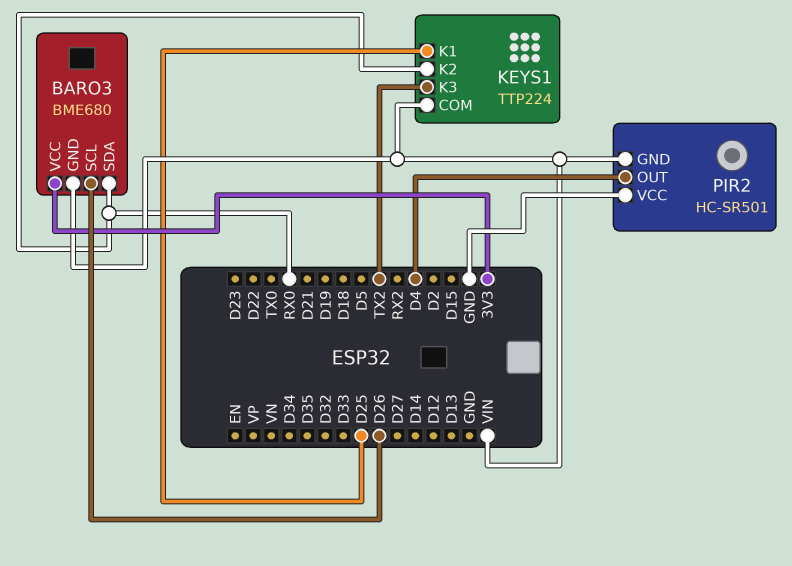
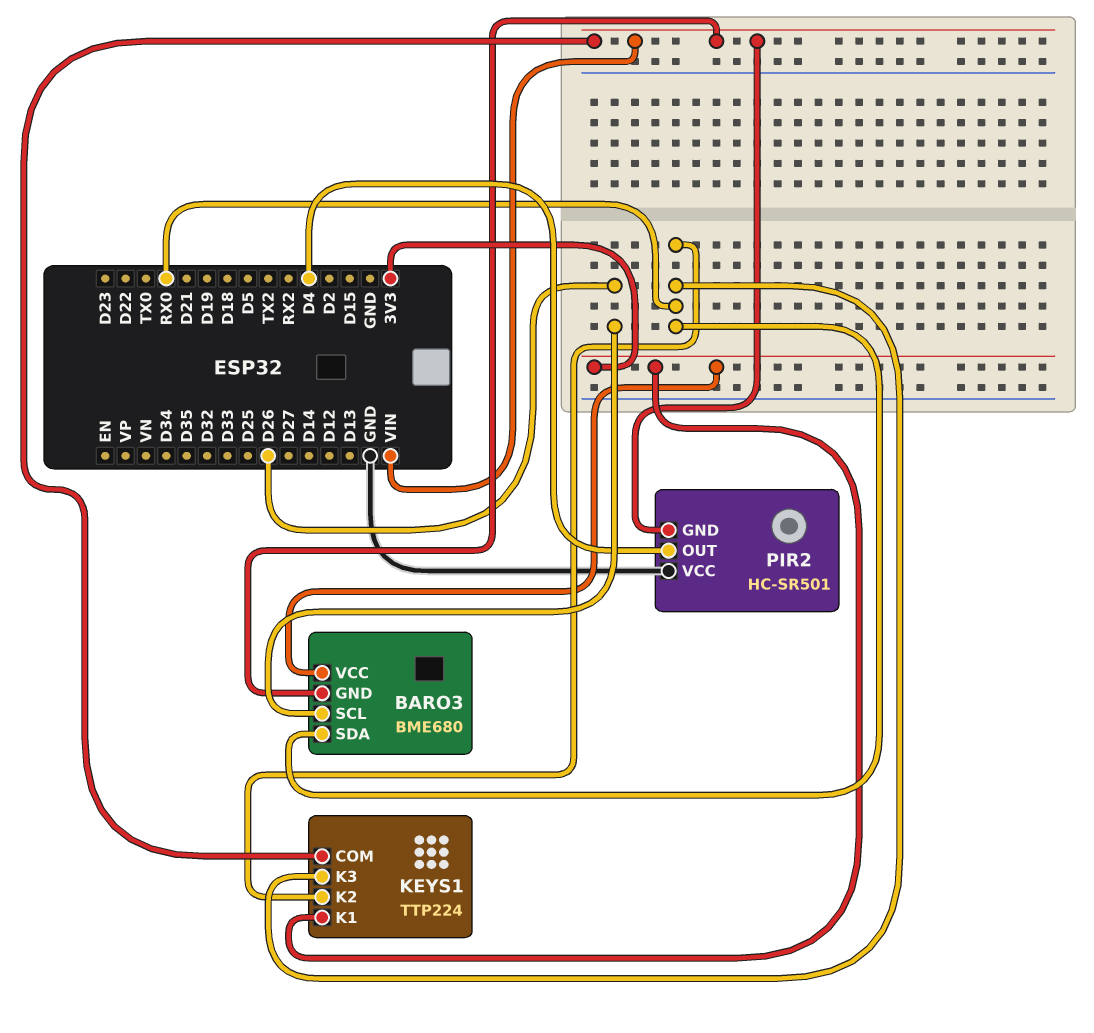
KEYS1 pin K1: D25 -> 3V3
KEYS1 pin K3: TX2 -> RX0

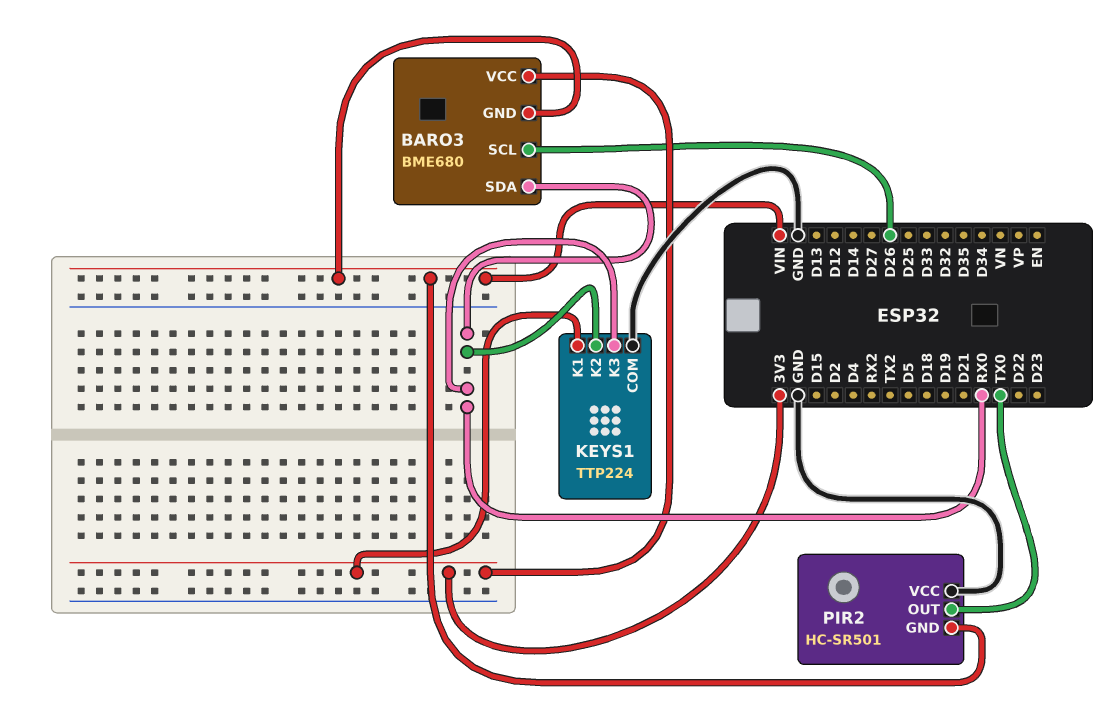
KEYS1 pin COM: VIN -> GND
PIR2 pin OUT: D4 -> TX0

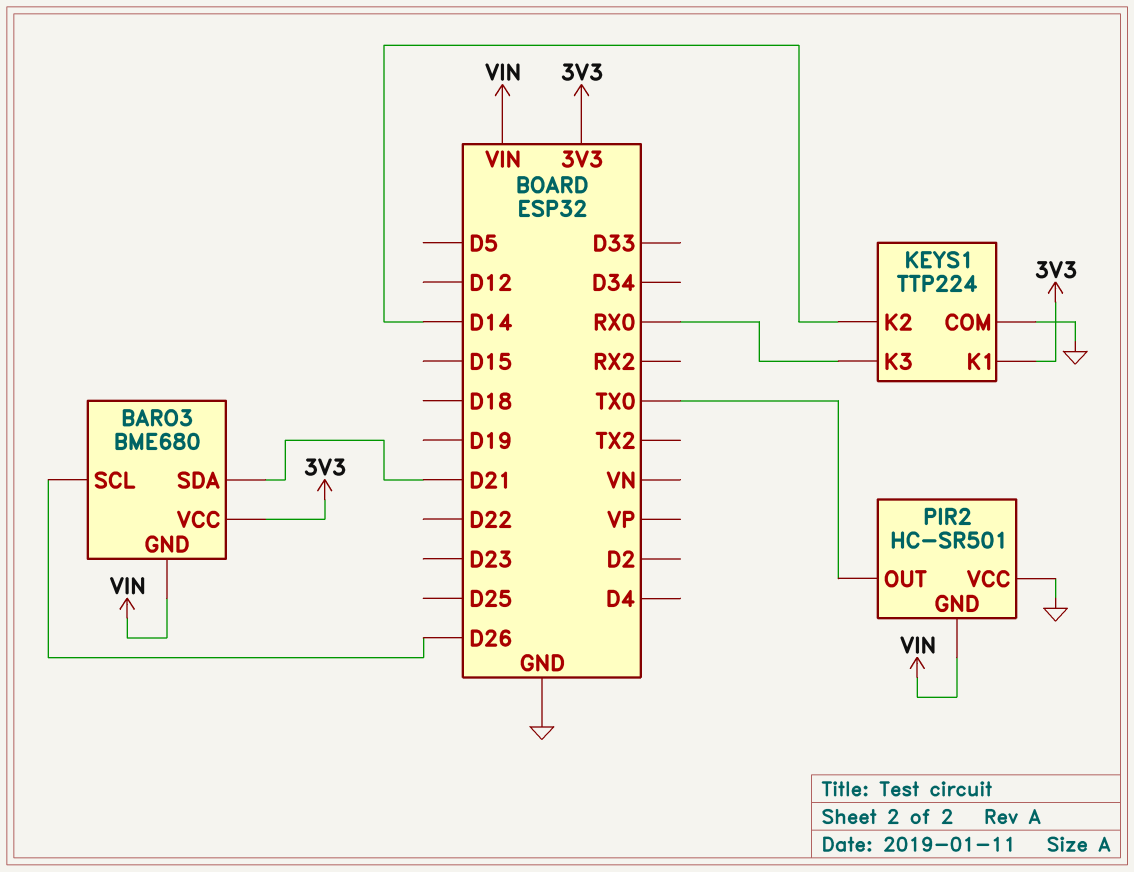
BARO3 pin SDA: RX0 -> D21
KEYS1 pin K2: RX0 -> D14

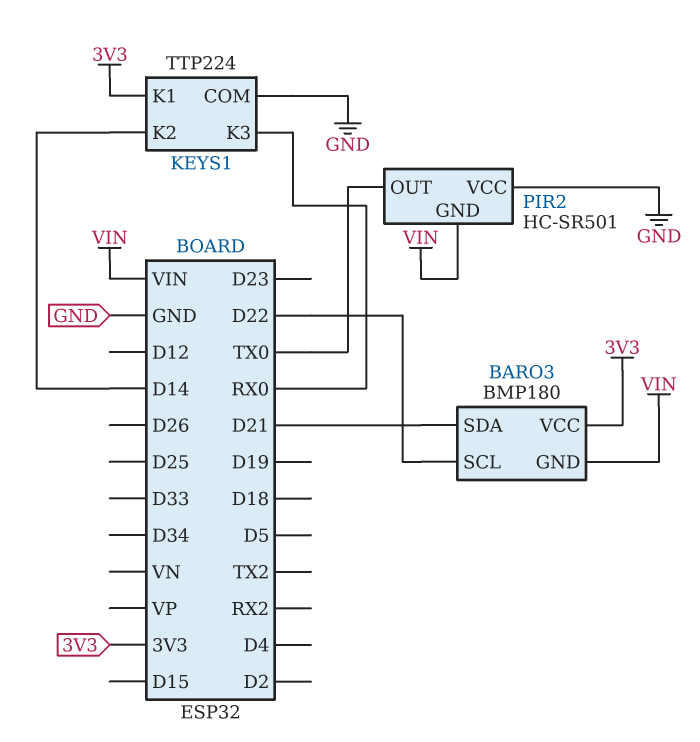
BARO3: BME680 -> BMP180
BARO3 pin SCL: D26 -> D22

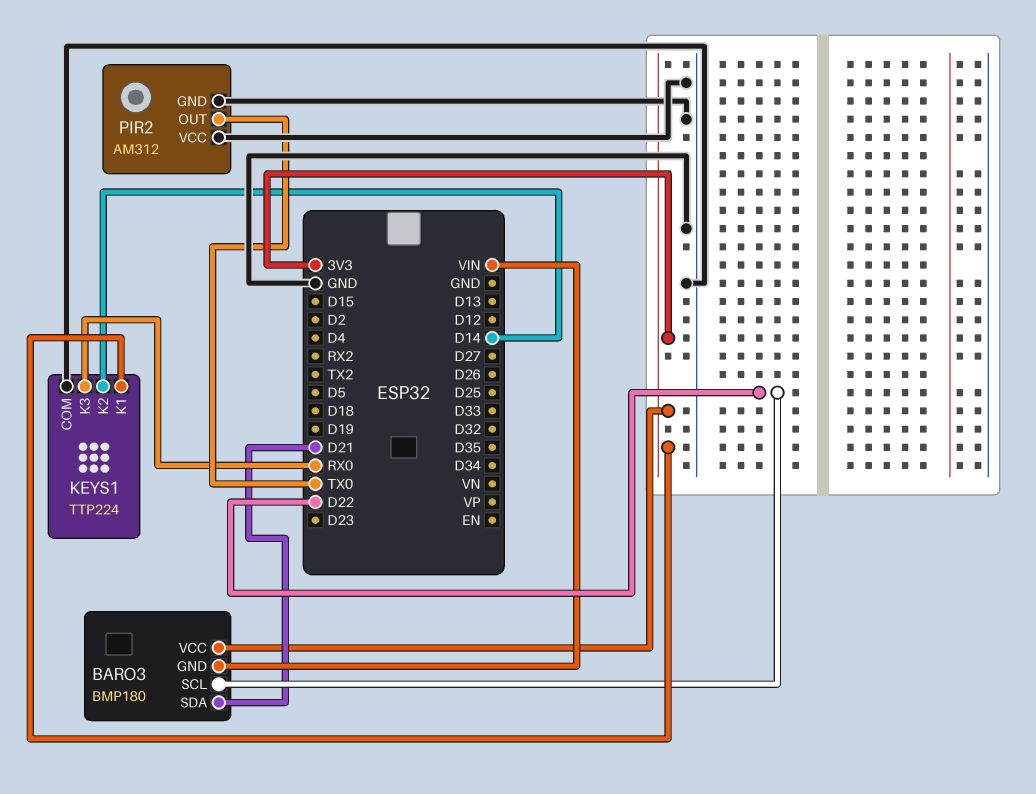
PIR2: HC-SR501 -> AM312
PIR2 pin GND: VIN -> GND

